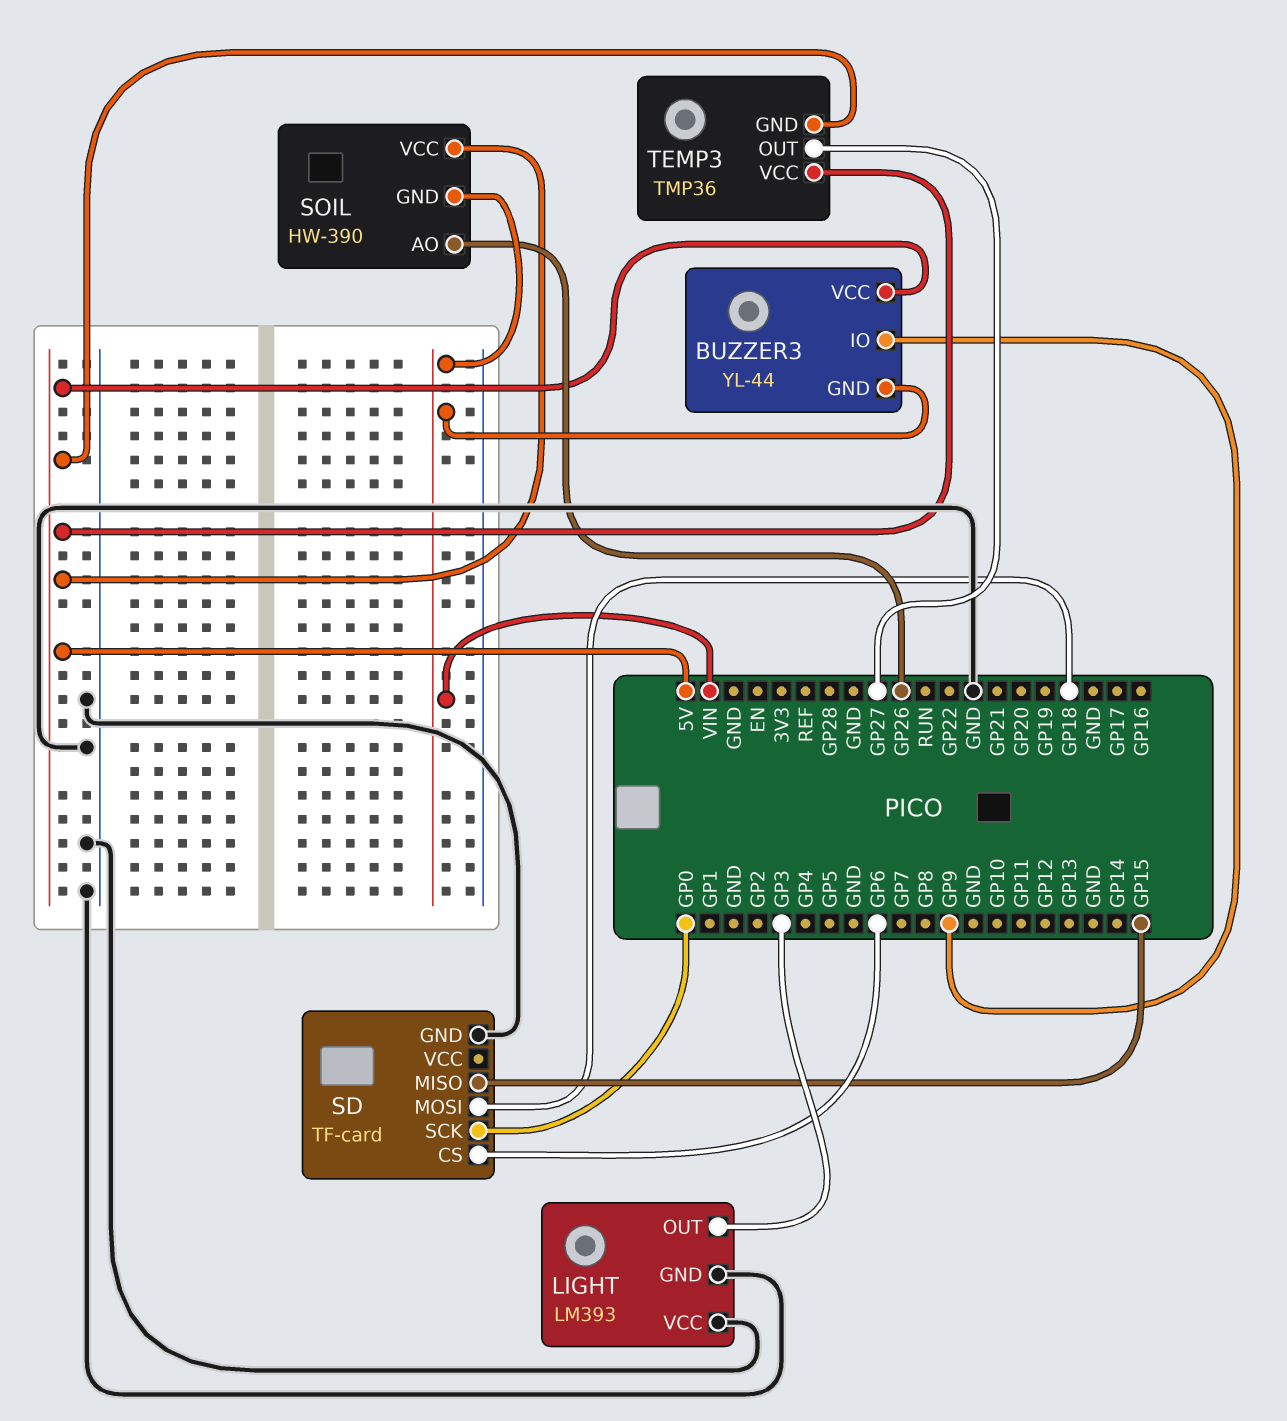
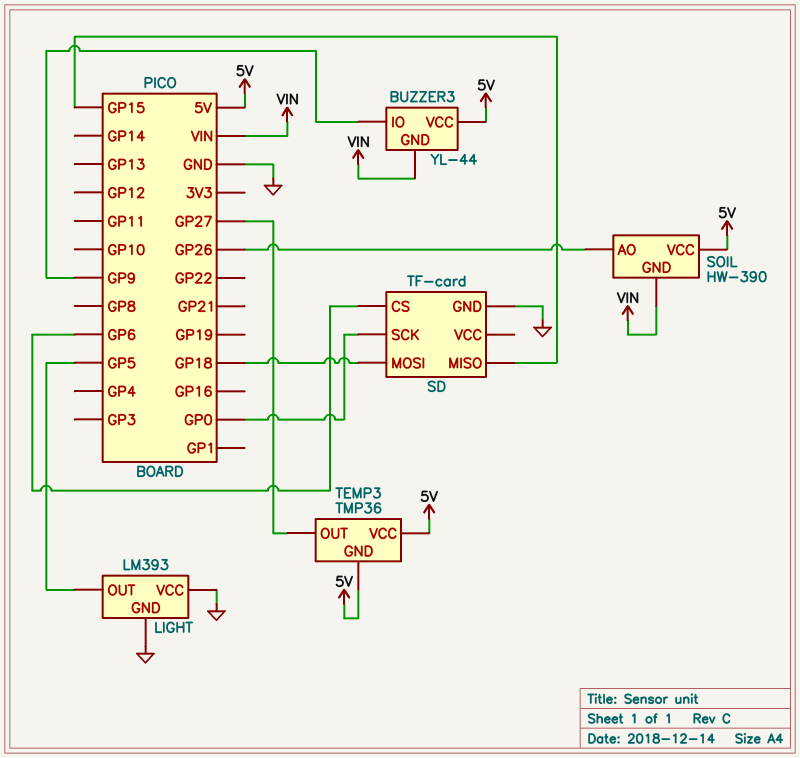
LIGHT pin OUT: GP3 -> GP5

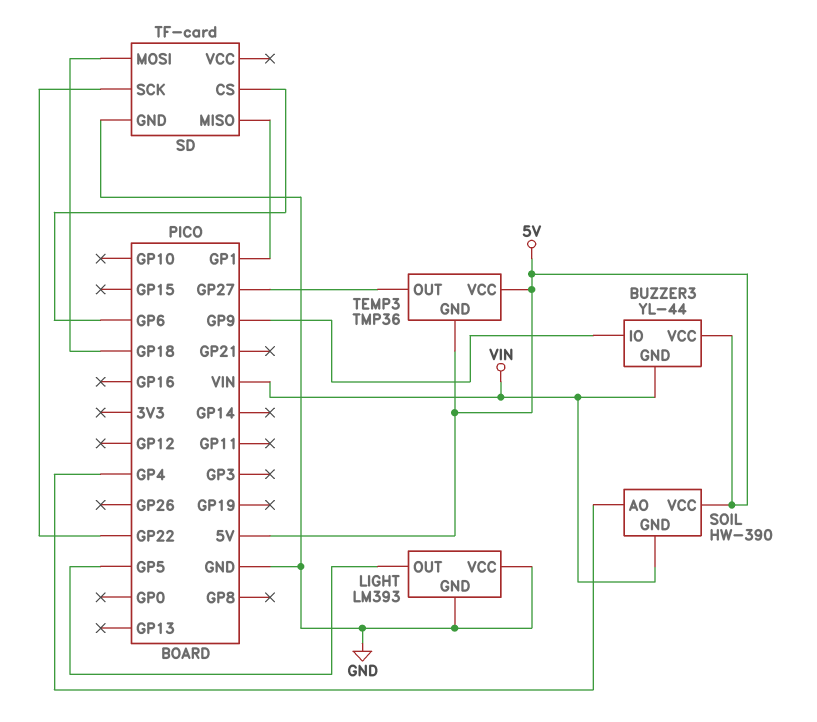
SD pin MISO: GP15 -> GP1
SD pin SCK: GP0 -> GP22
SOIL pin AO: GP26 -> GP4

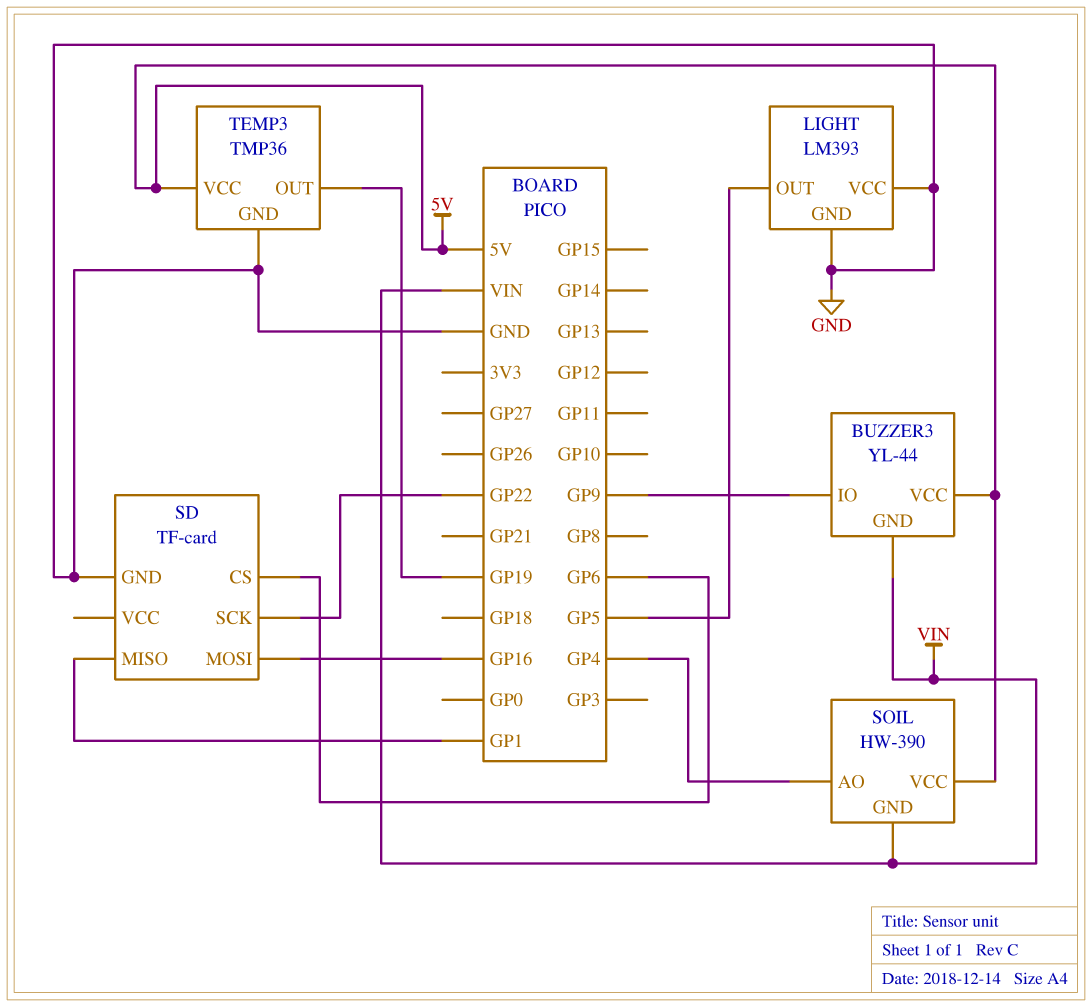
SD pin MOSI: GP18 -> GP16
TEMP3 pin GND: 5V -> GND
TEMP3 pin OUT: GP27 -> GP19

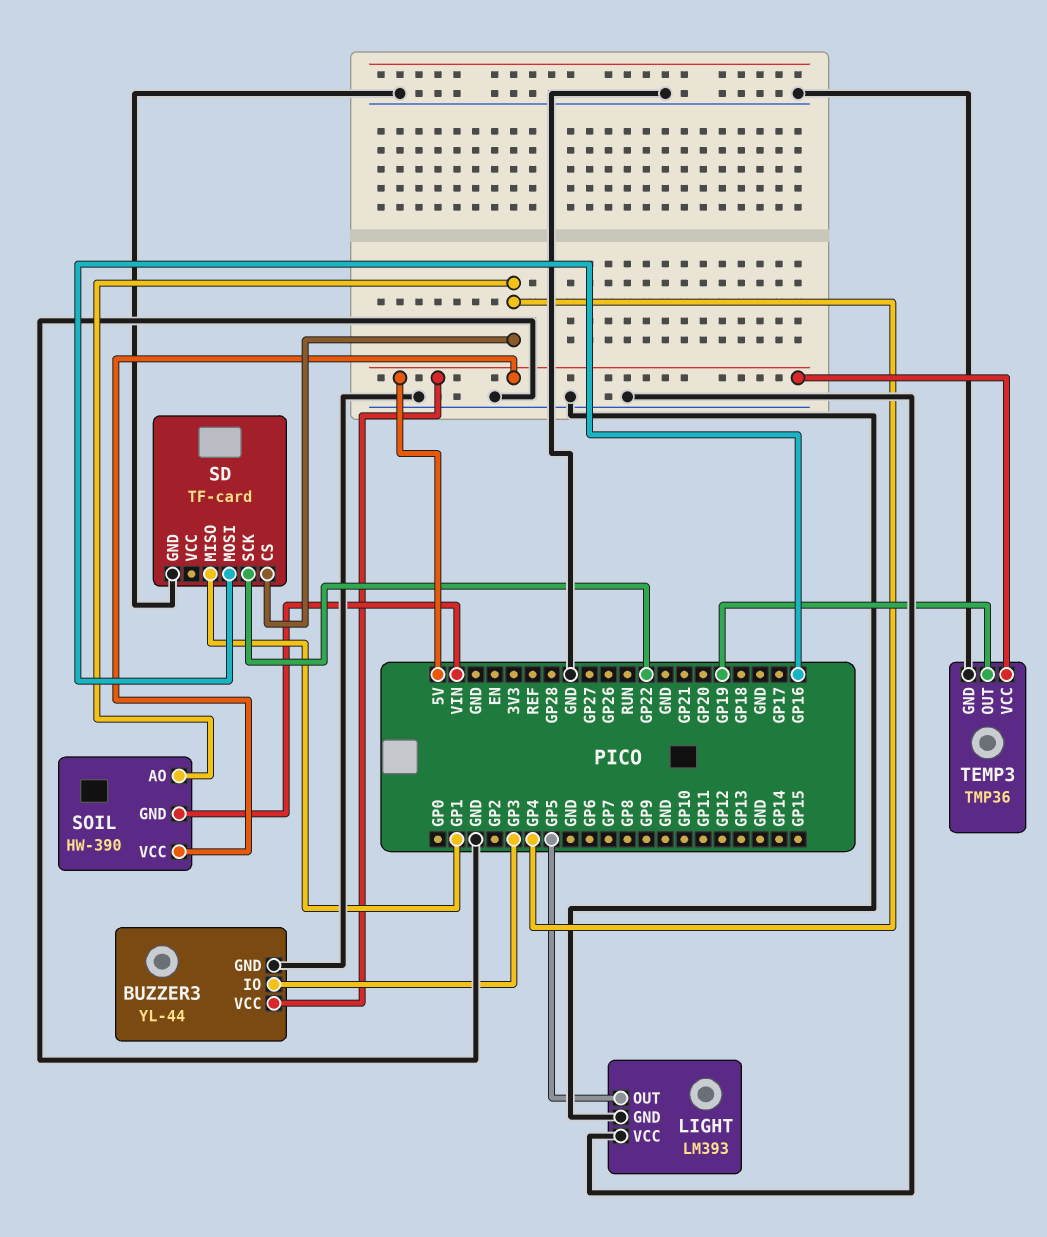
BUZZER3 pin GND: VIN -> GND
BUZZER3 pin IO: GP9 -> GP3
SD pin CS: GP6 -> GP4

